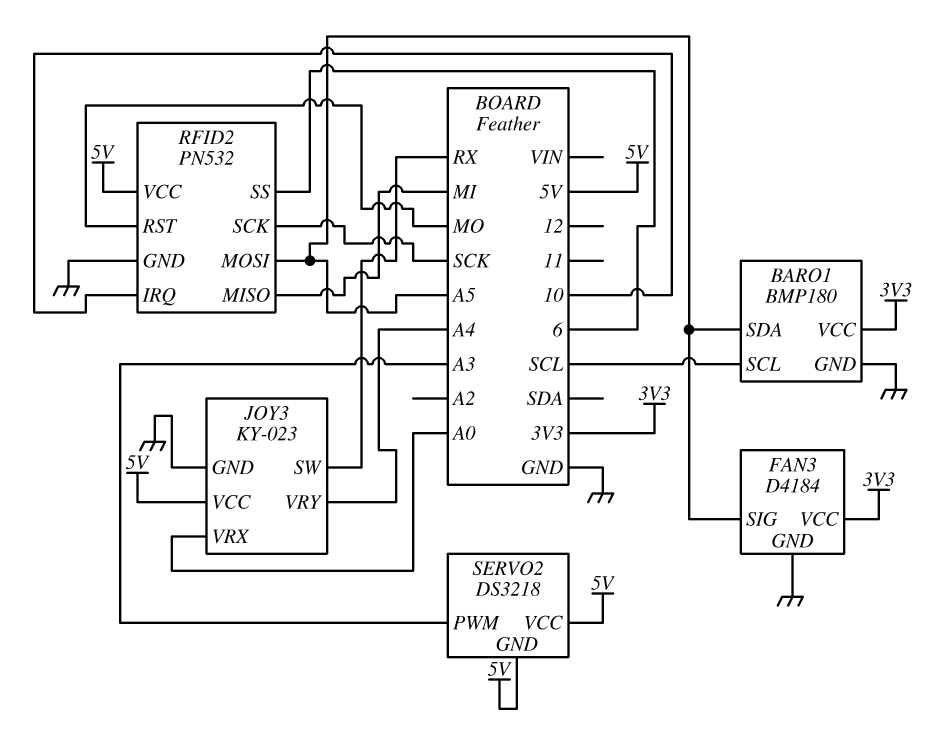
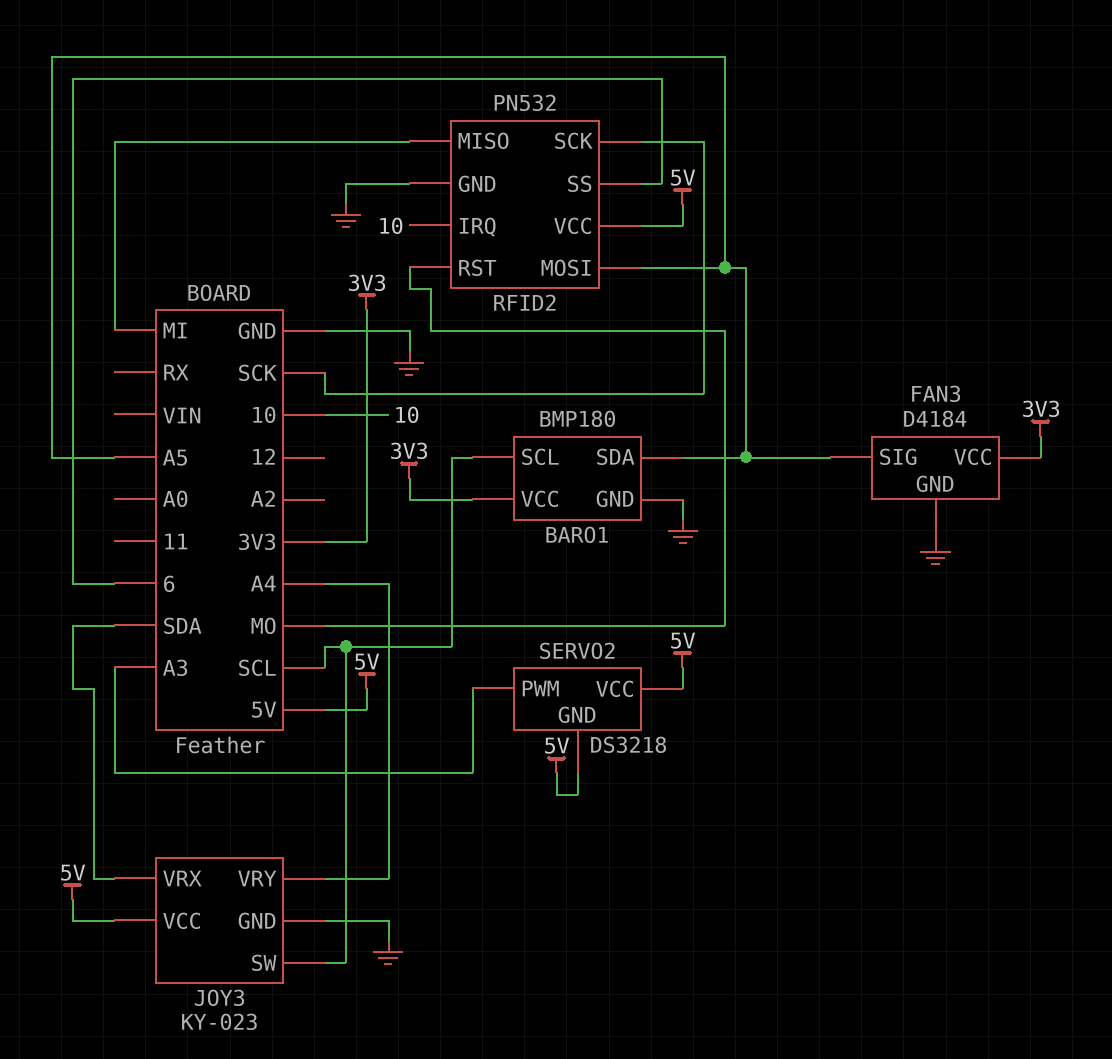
JOY3 pin SW: RX -> SCL
JOY3 pin VRX: A0 -> SDA

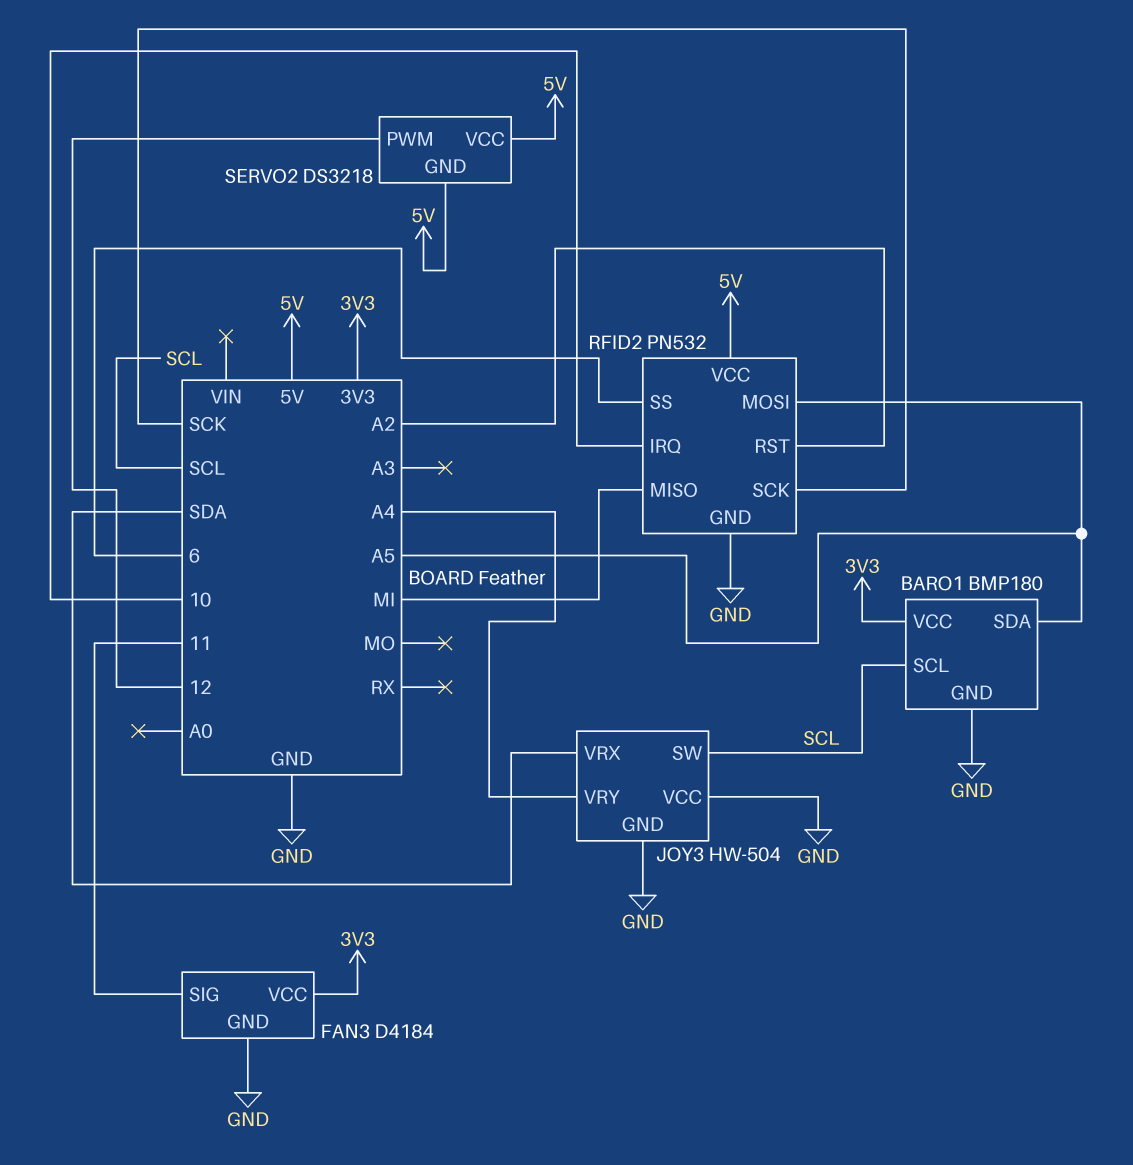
FAN3 pin SIG: A5 -> 11
JOY3: KY-023 -> HW-504
JOY3 pin VCC: 5V -> GND
RFID2 pin RST: MO -> A2
SERVO2 pin PWM: A3 -> 12

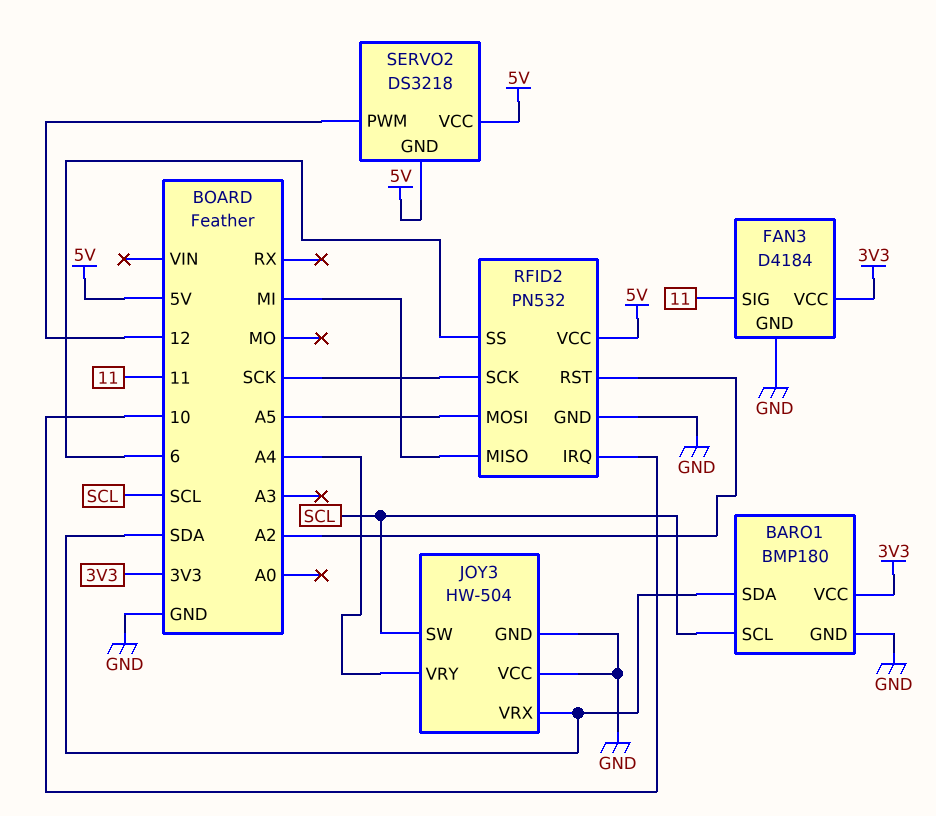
BARO1 pin SDA: A5 -> SDA

